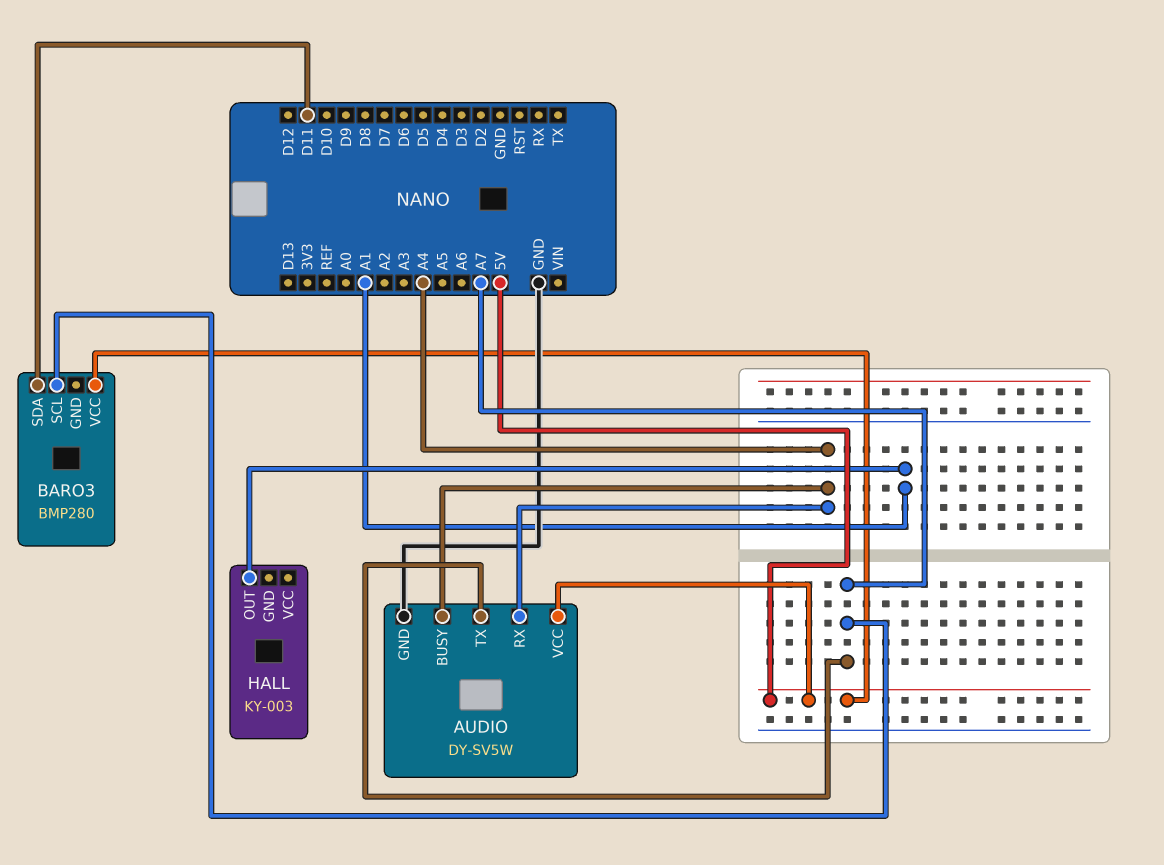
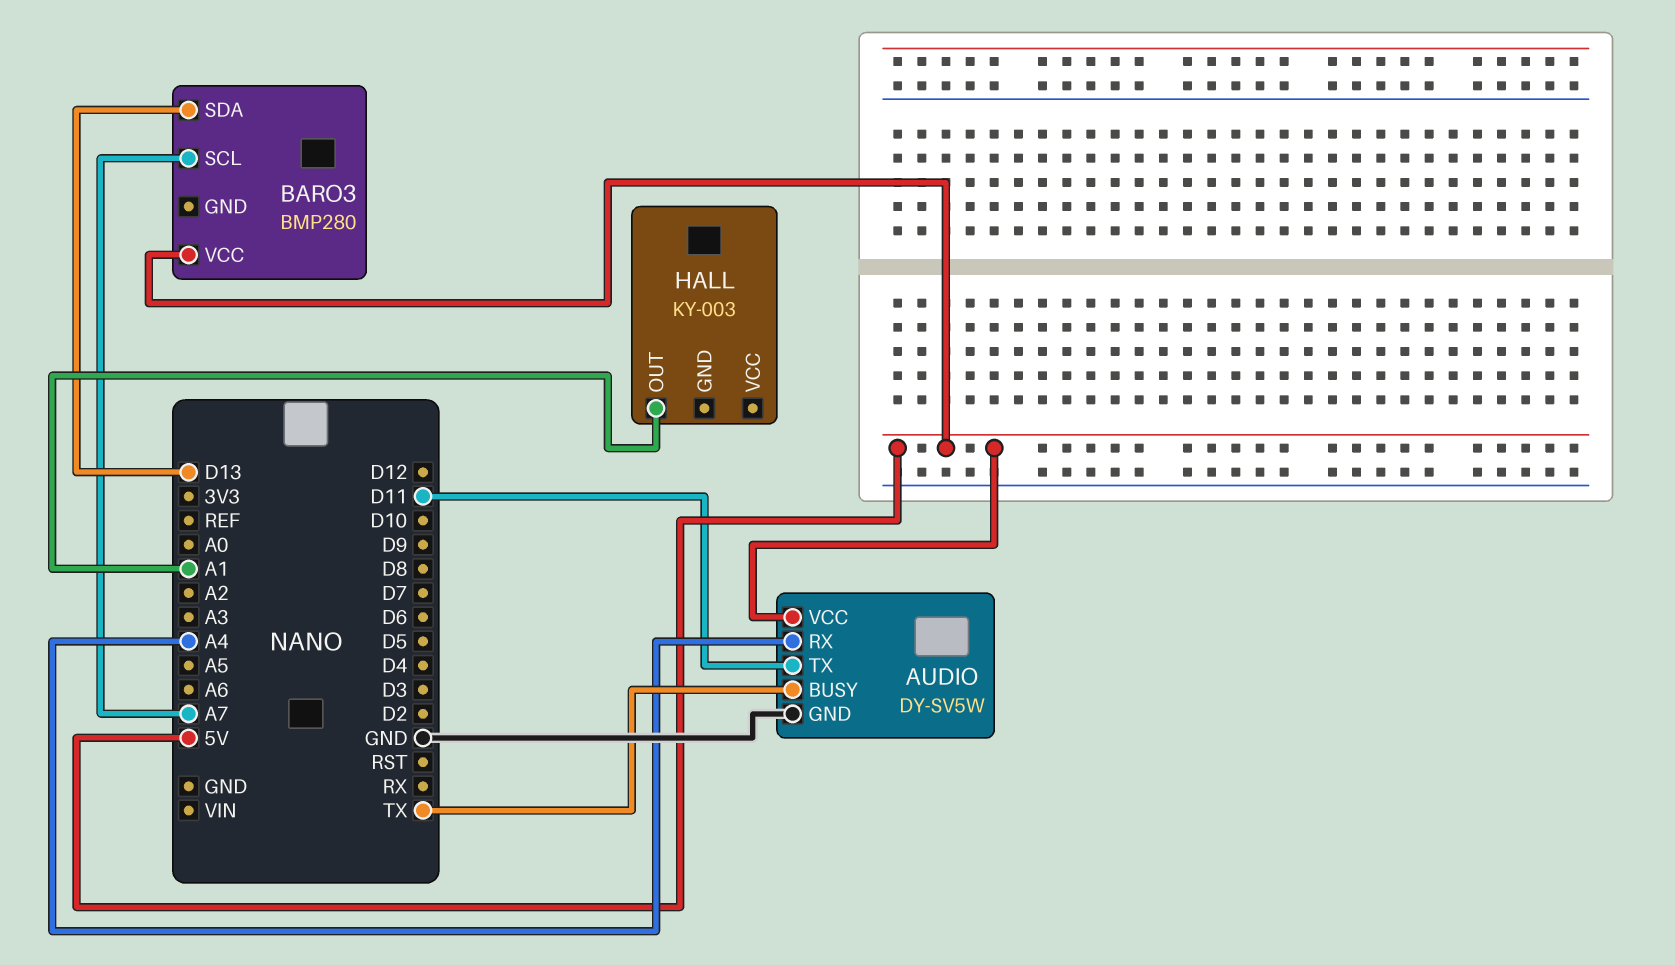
AUDIO pin BUSY: A4 -> TX
AUDIO pin TX: A7 -> D11
BARO3 pin SDA: D11 -> D13

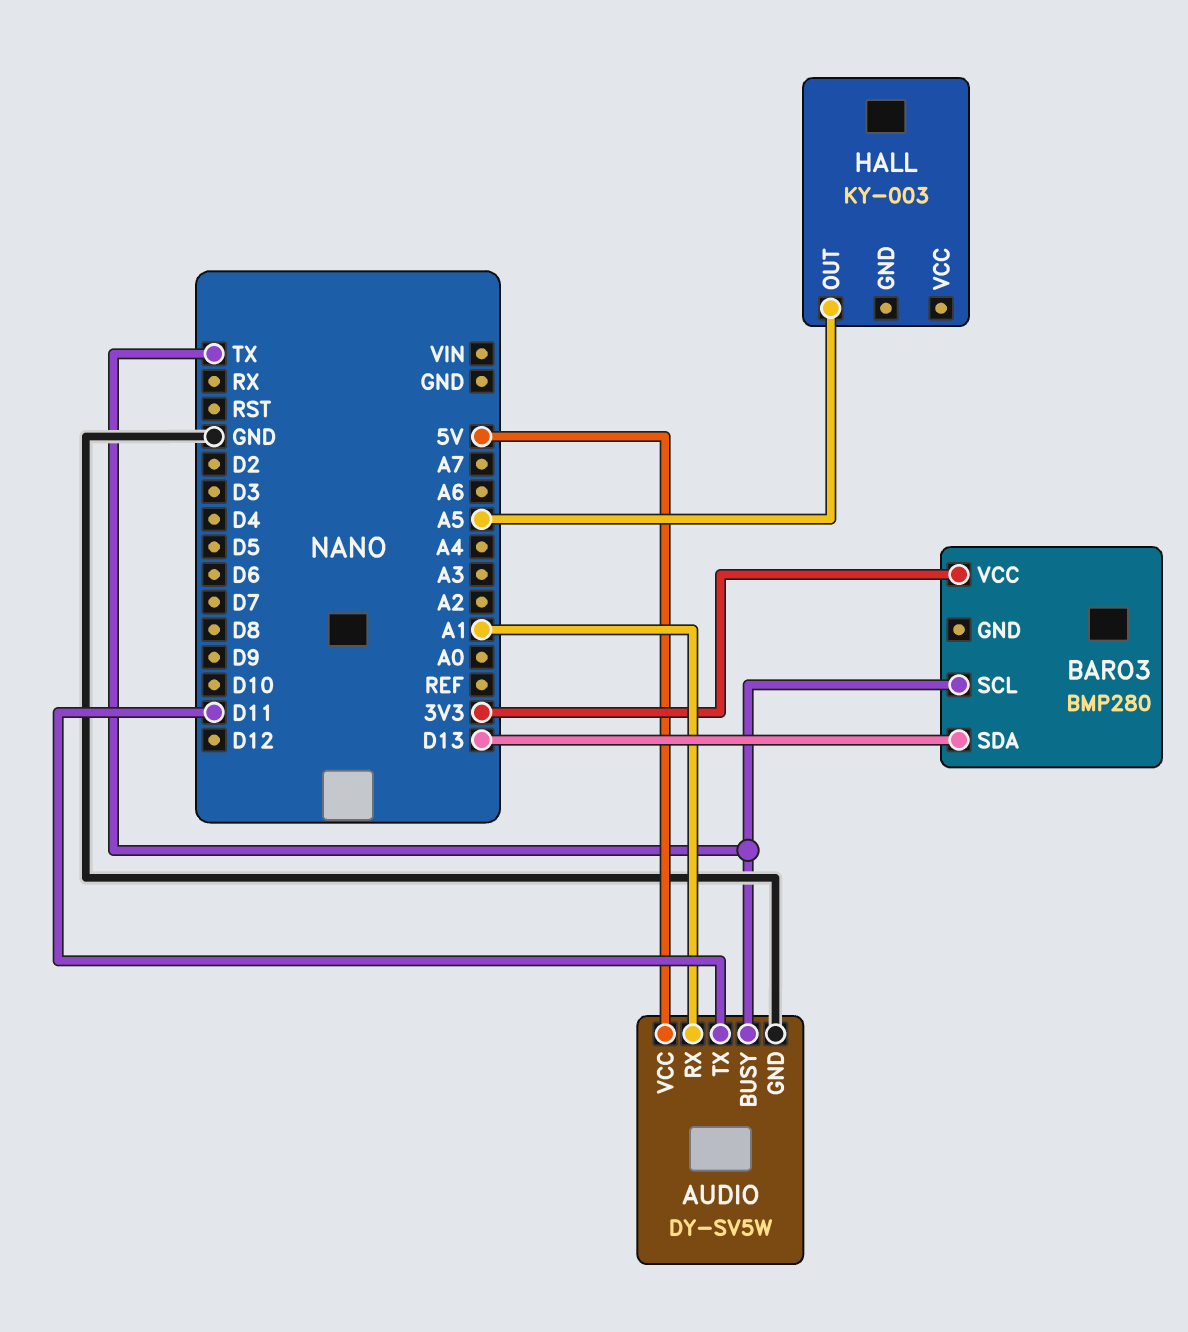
AUDIO pin RX: A4 -> A1
BARO3 pin SCL: A7 -> TX
BARO3 pin VCC: 5V -> 3V3
HALL pin OUT: A1 -> A5

